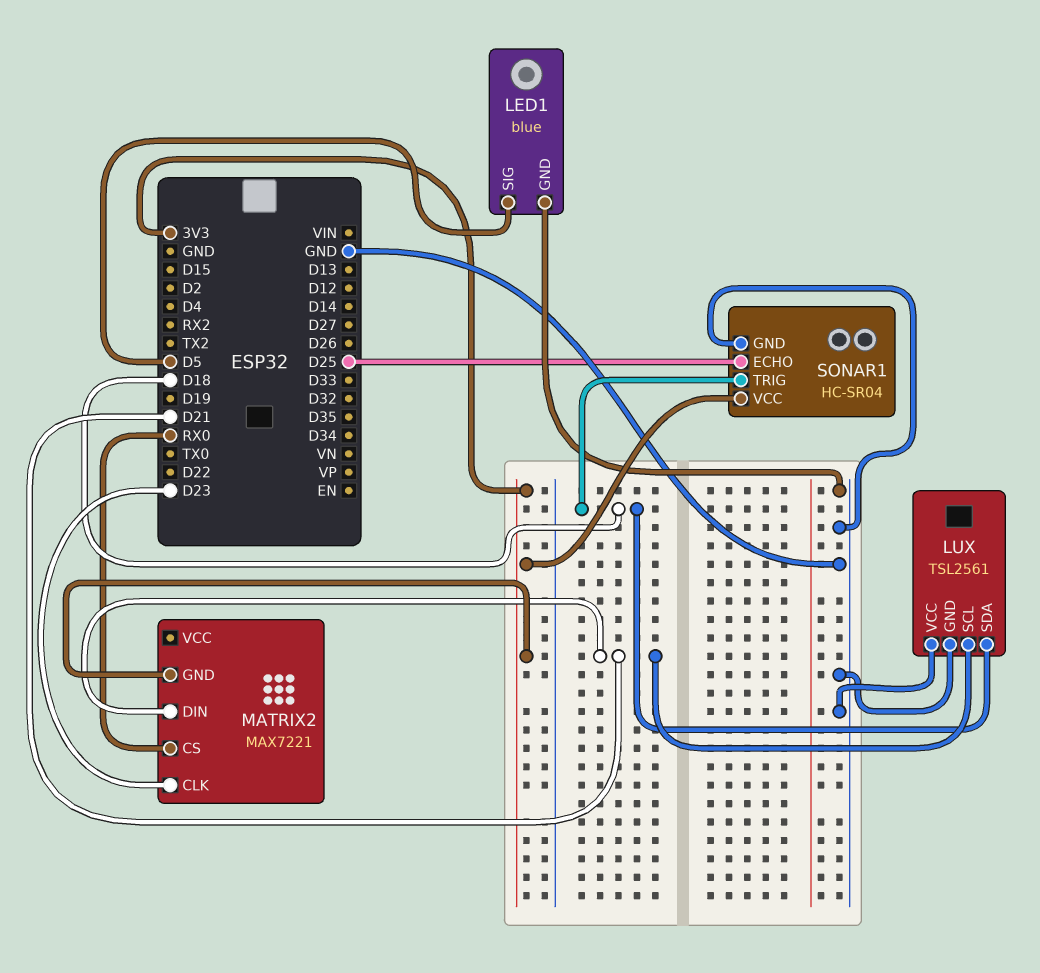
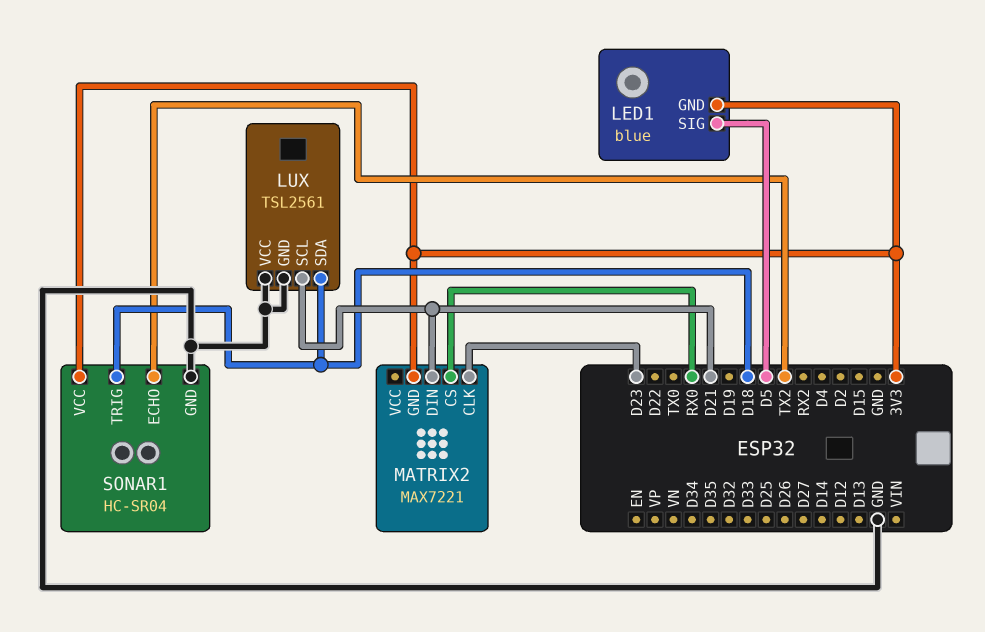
LED1 pin GND: GND -> 3V3
SONAR1 pin ECHO: D25 -> TX2

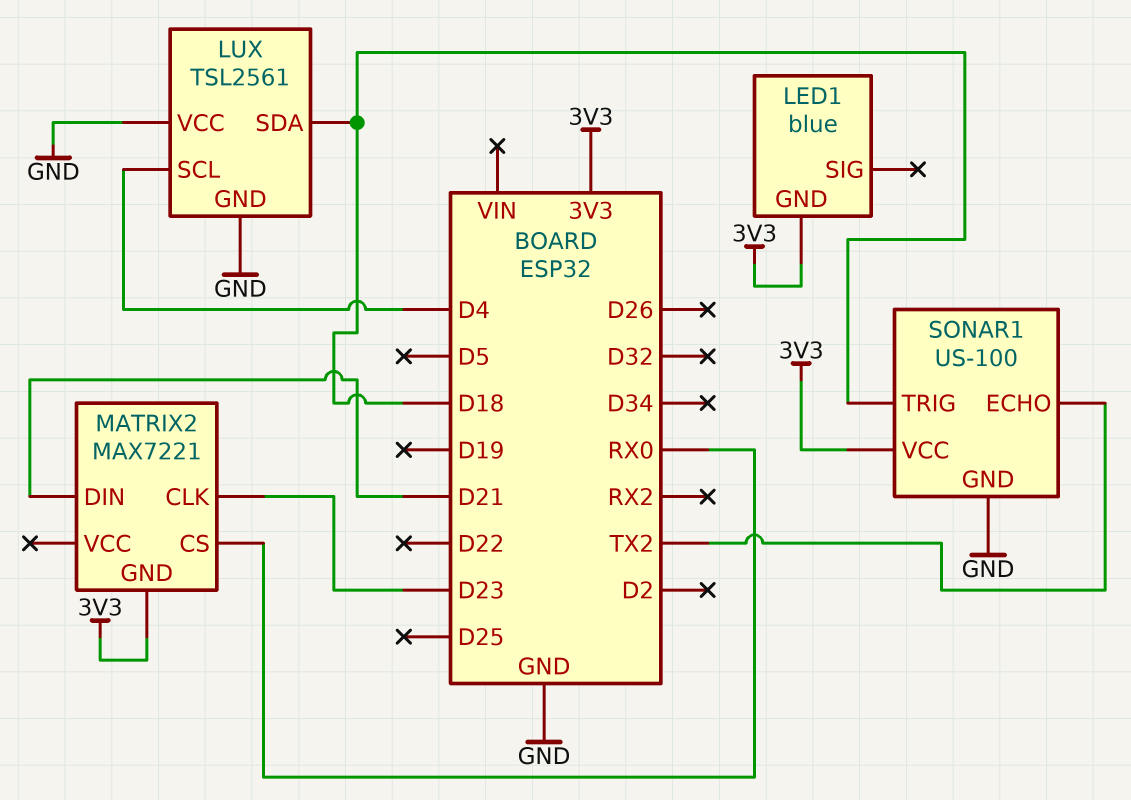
LED1 pin SIG: D5 -> none
LUX pin SCL: D21 -> D4
SONAR1: HC-SR04 -> US-100

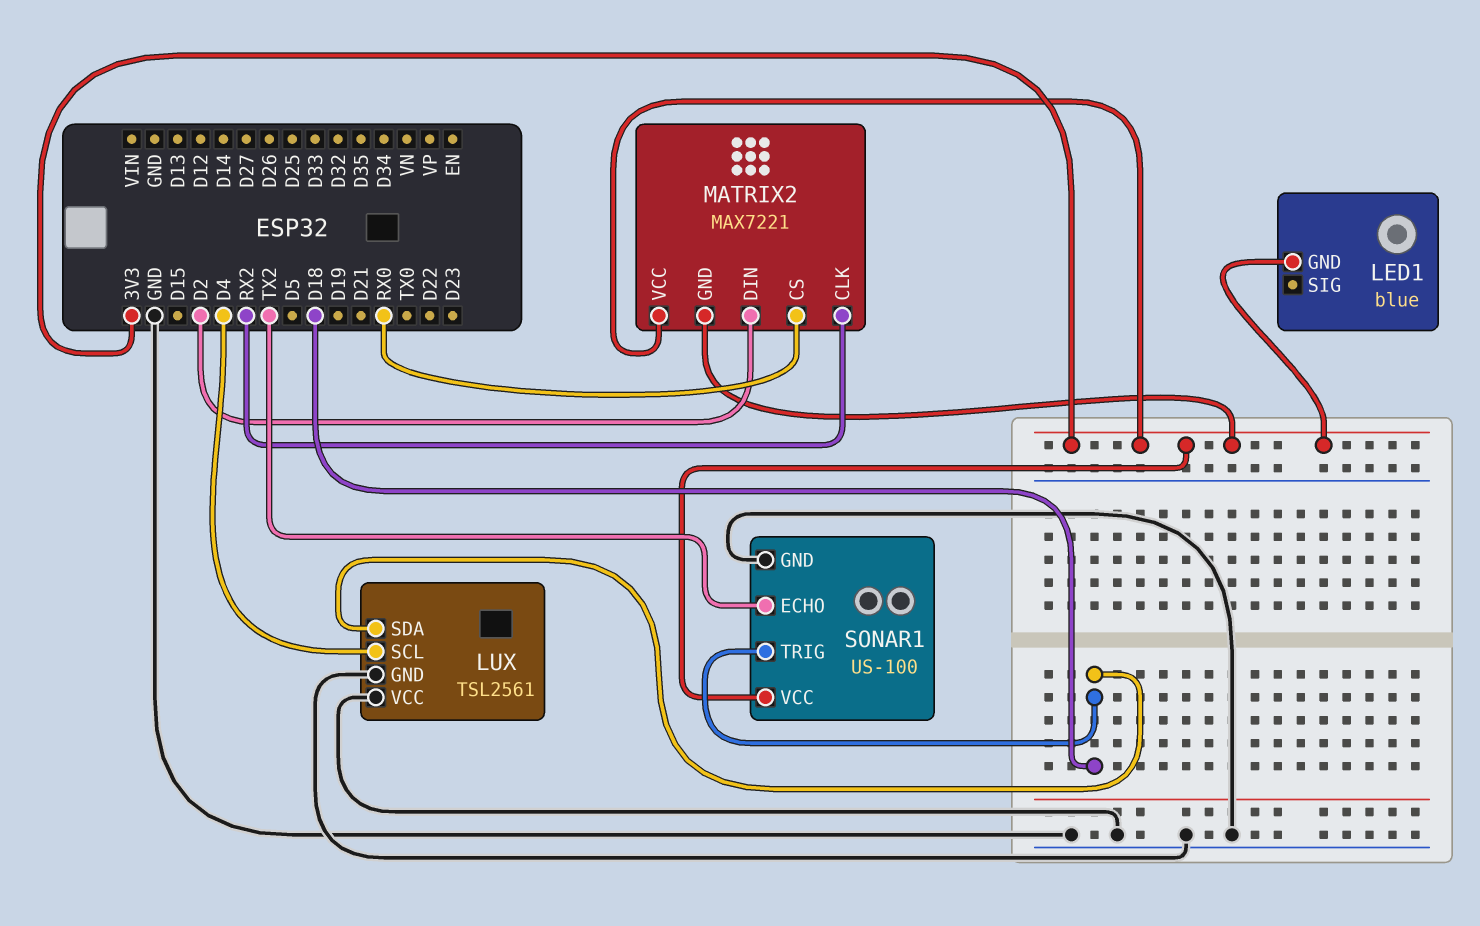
MATRIX2 pin CLK: D23 -> RX2
MATRIX2 pin DIN: D21 -> D2
MATRIX2 pin VCC: none -> 3V3

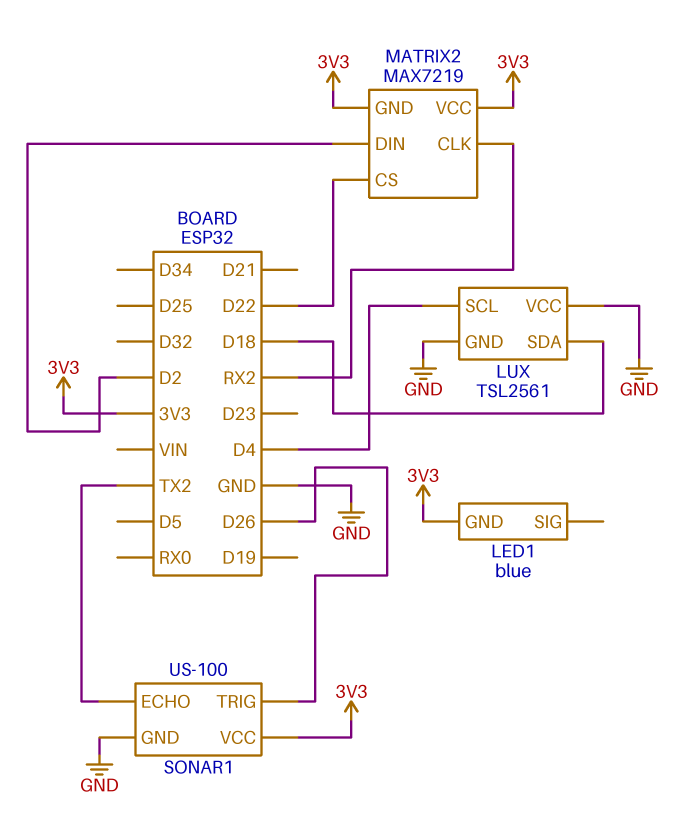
MATRIX2: MAX7221 -> MAX7219
MATRIX2 pin CS: RX0 -> D22
SONAR1 pin TRIG: D18 -> D26

